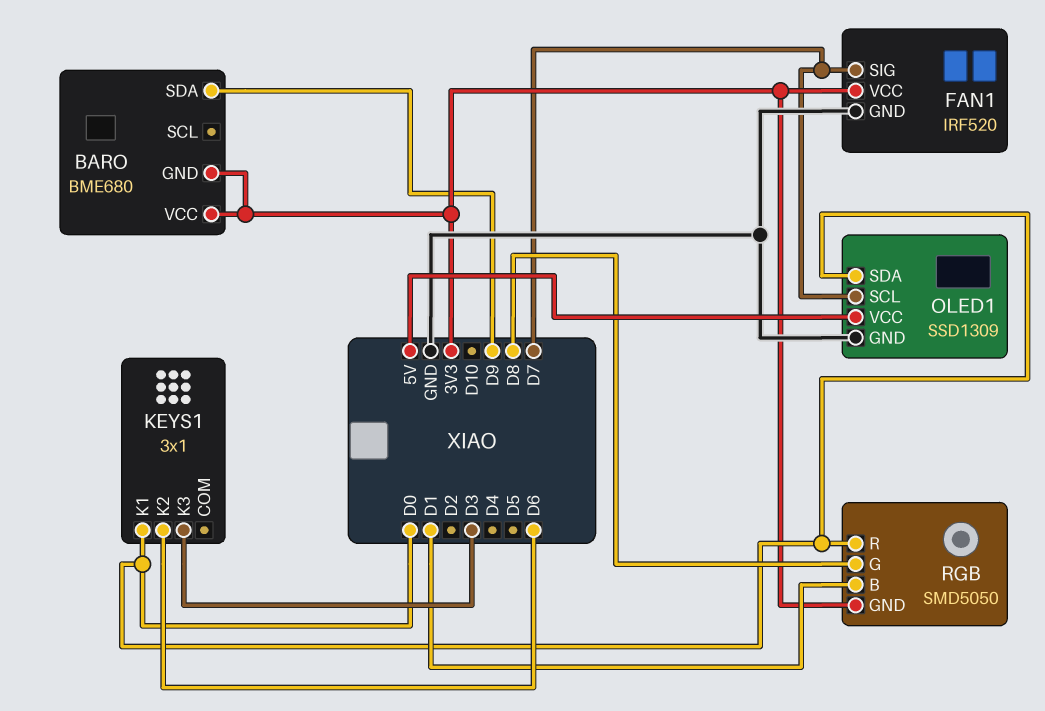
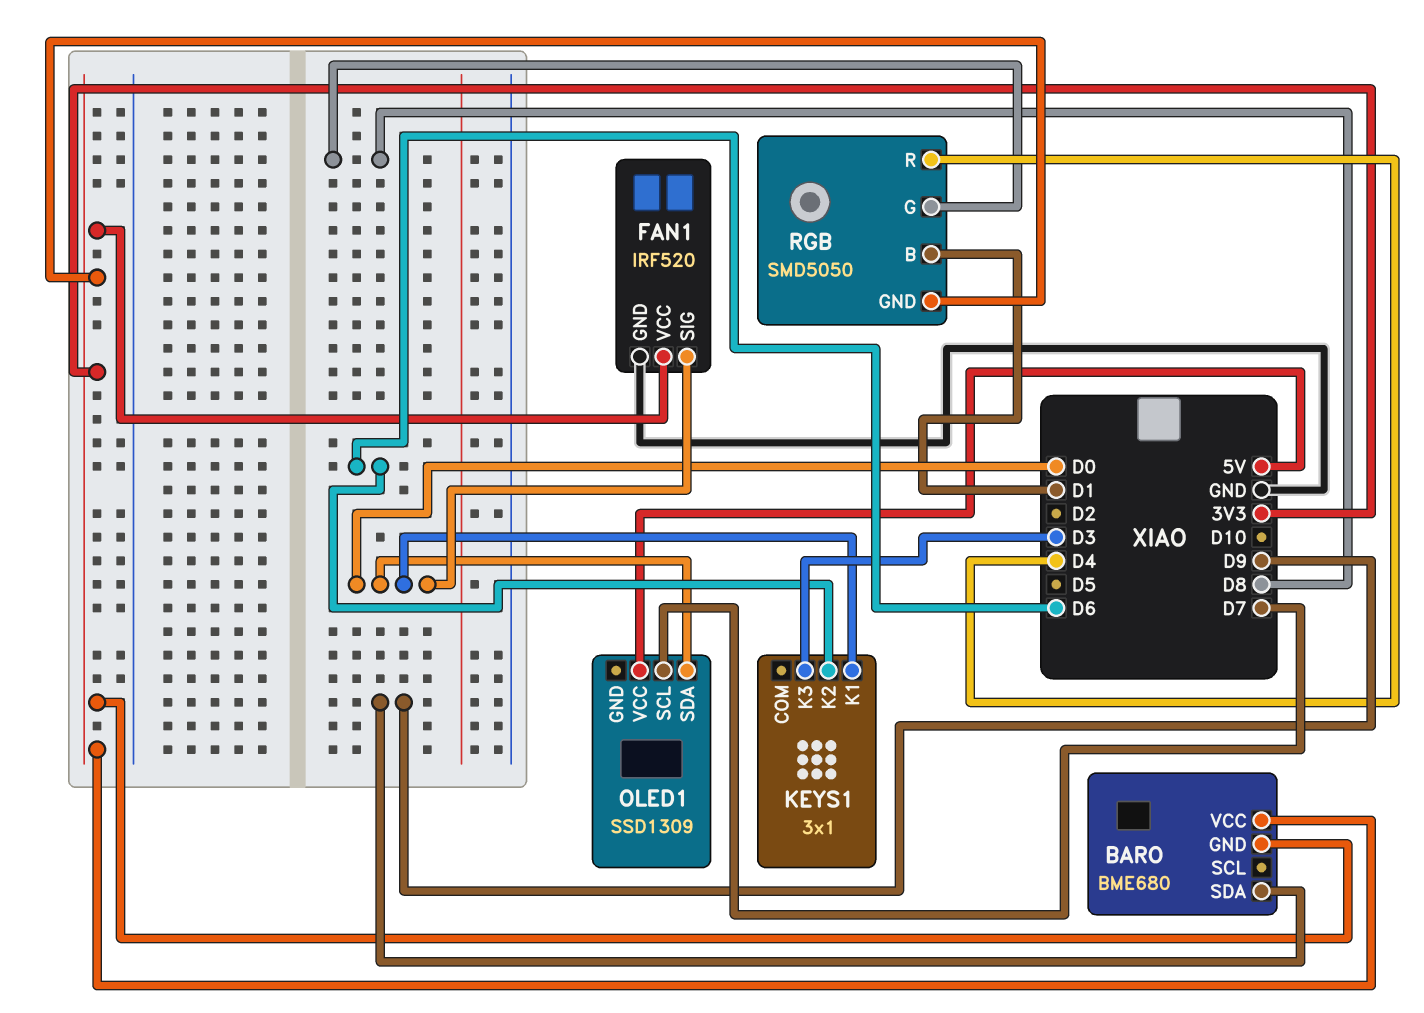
FAN1 pin SIG: D7 -> D0
OLED1 pin GND: GND -> none
RGB pin R: D0 -> D4

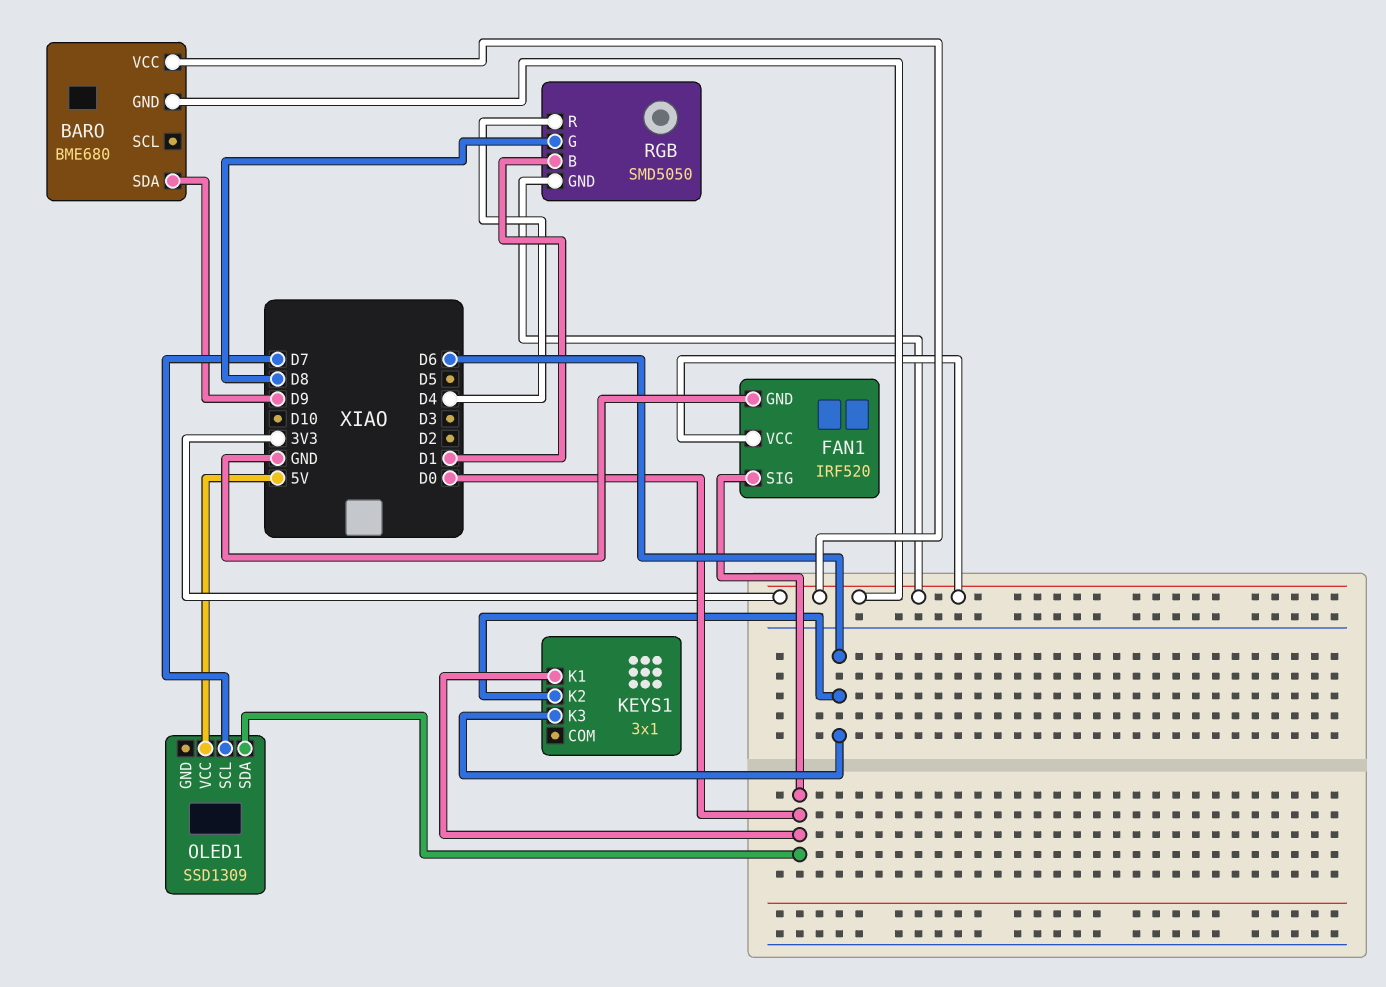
KEYS1 pin K3: D3 -> D6

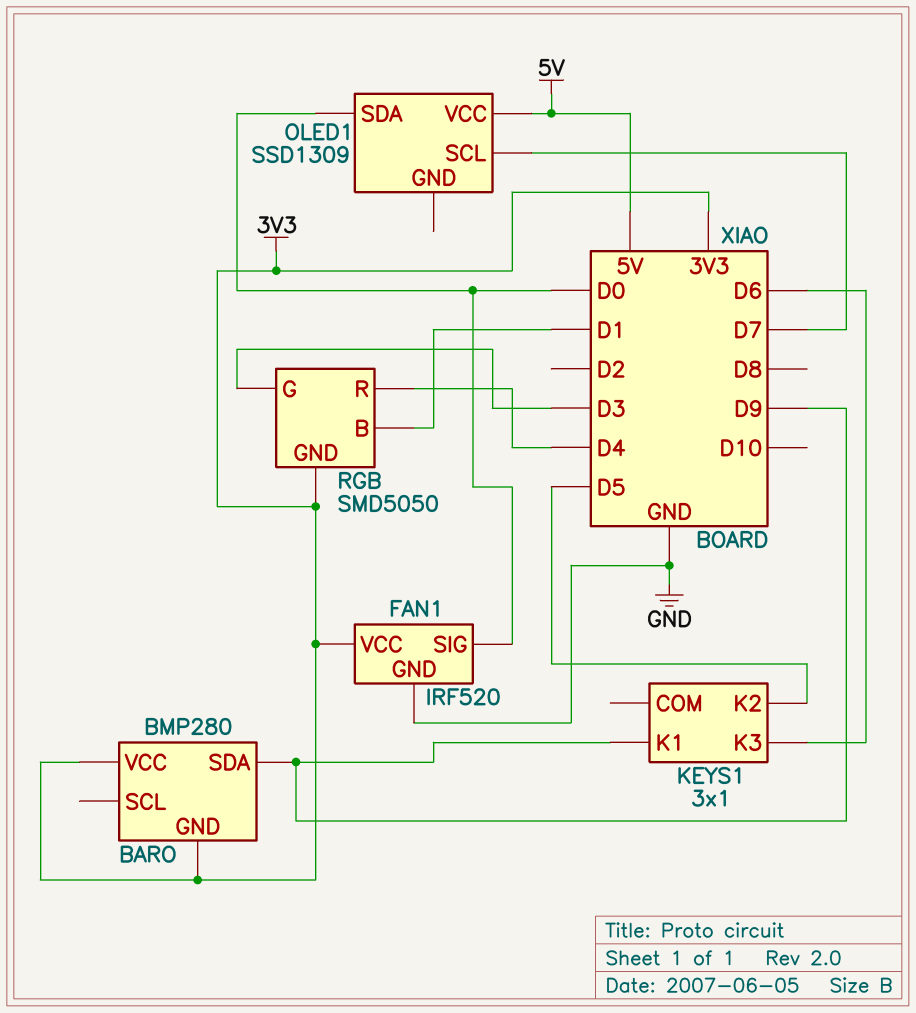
BARO: BME680 -> BMP280
KEYS1 pin K1: D0 -> D9
KEYS1 pin K2: D6 -> D5
RGB pin G: D8 -> D3

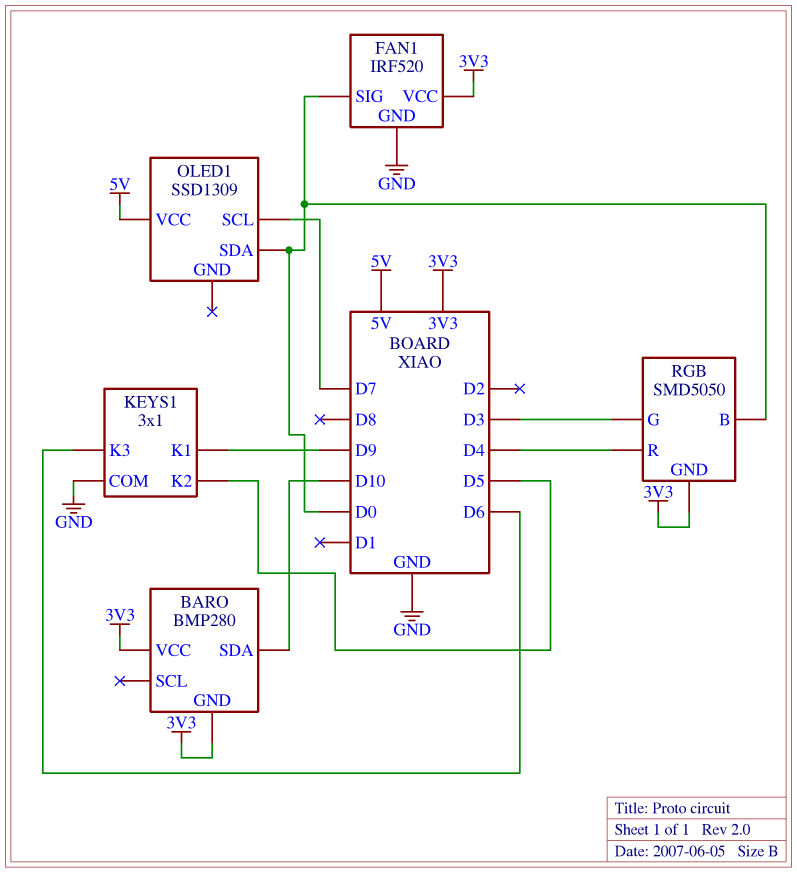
BARO pin SDA: D9 -> D10
KEYS1 pin COM: none -> GND
RGB pin B: D1 -> D0

